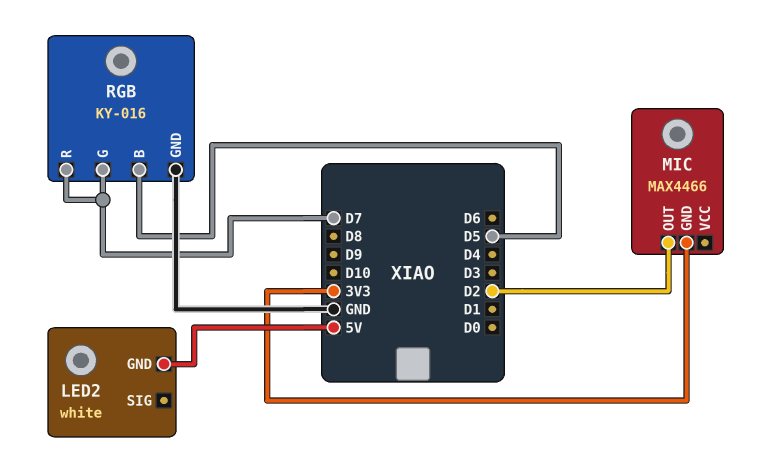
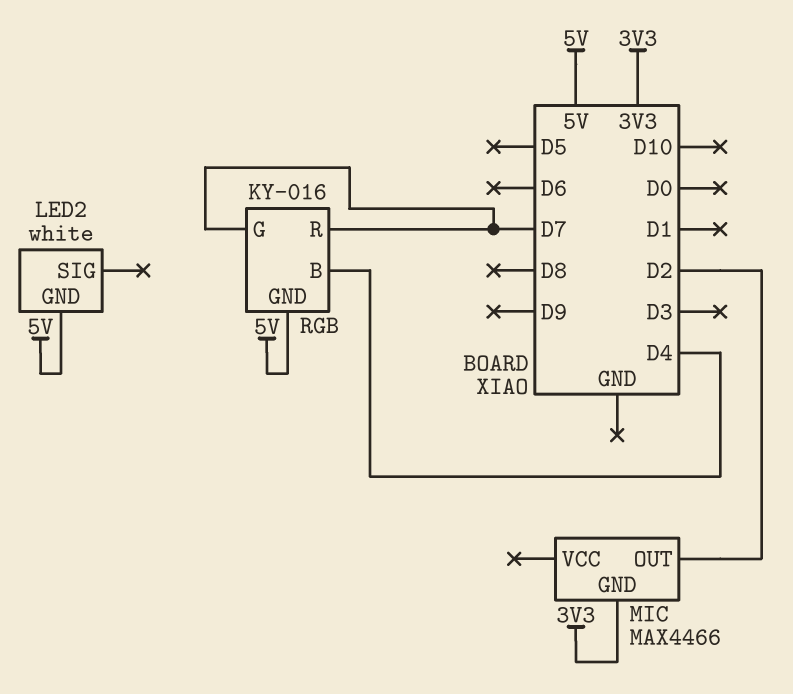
RGB pin B: D5 -> D4
RGB pin GND: GND -> 5V

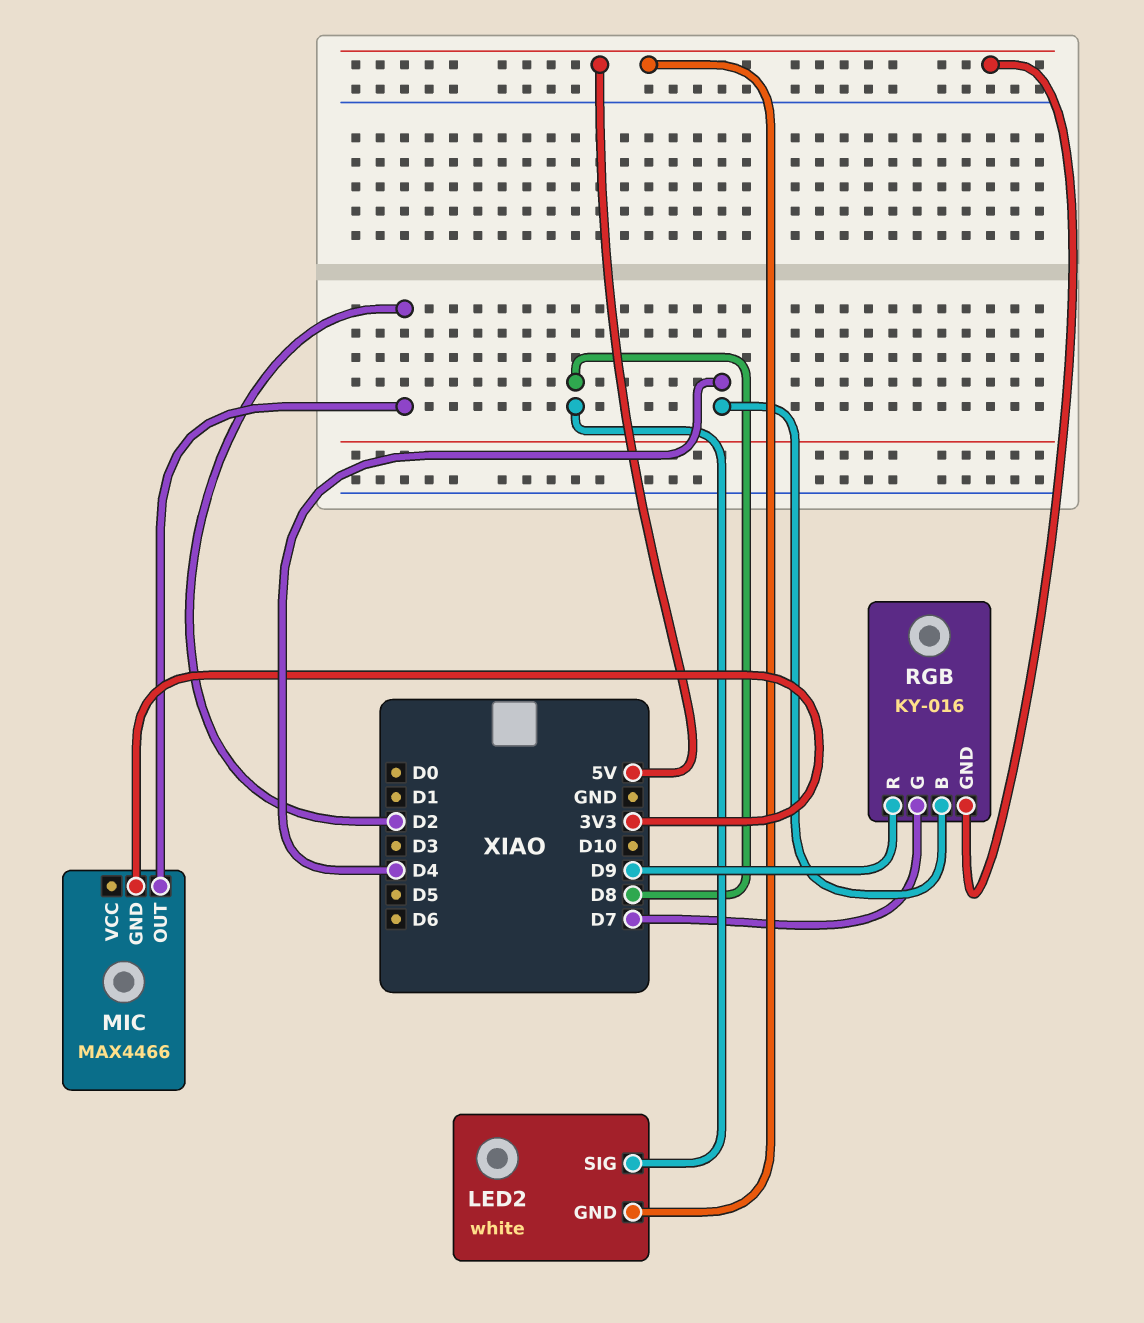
LED2 pin SIG: none -> D8
RGB pin R: D7 -> D9

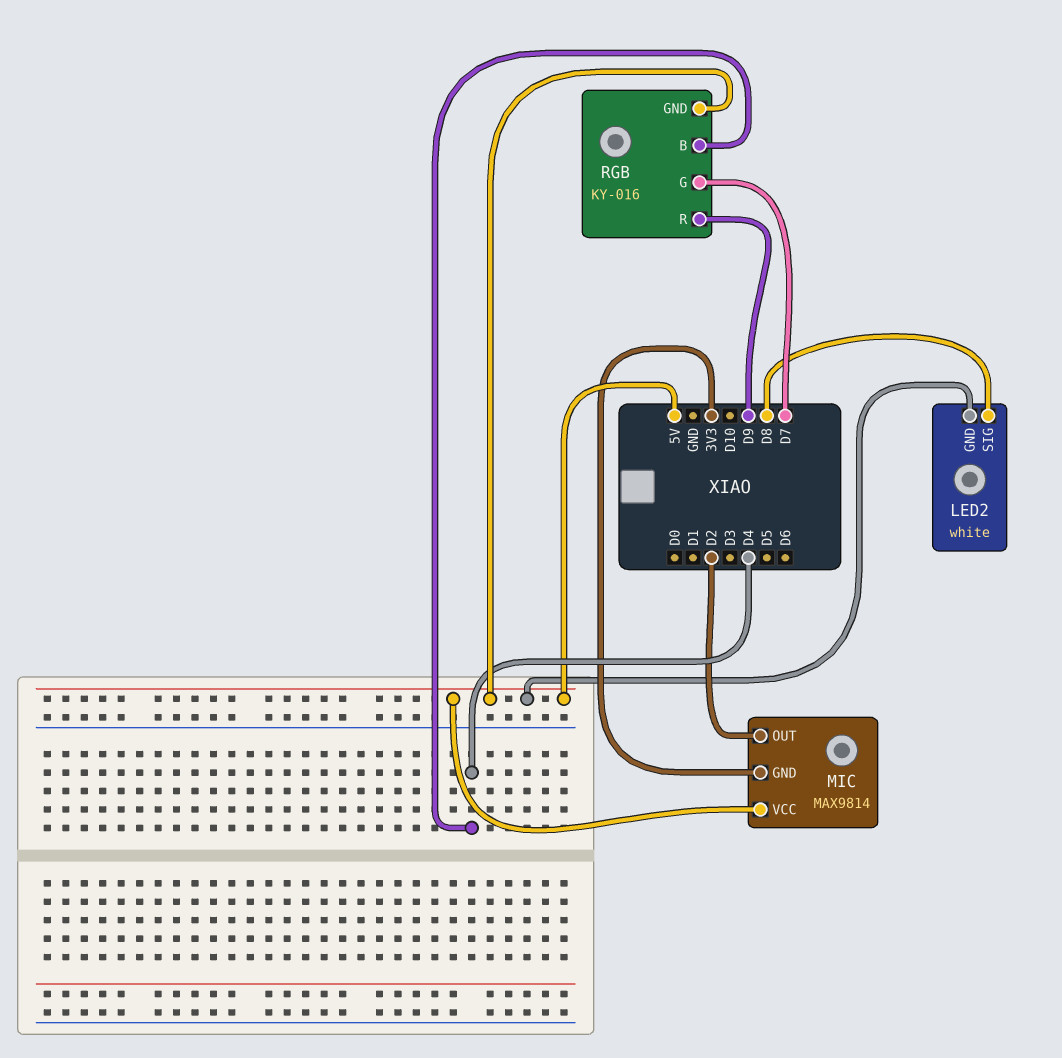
MIC: MAX4466 -> MAX9814
MIC pin VCC: none -> 5V

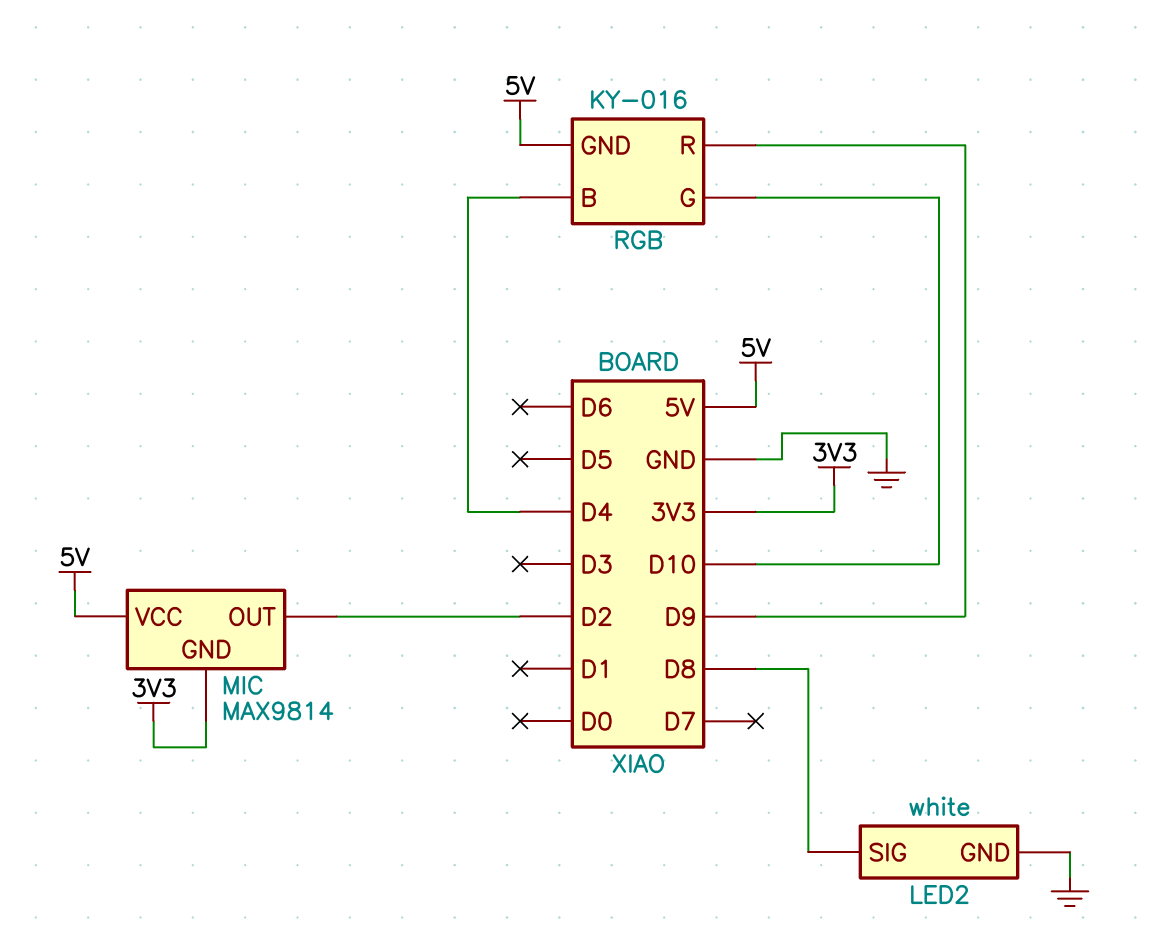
LED2 pin GND: 5V -> GND
RGB pin G: D7 -> D10

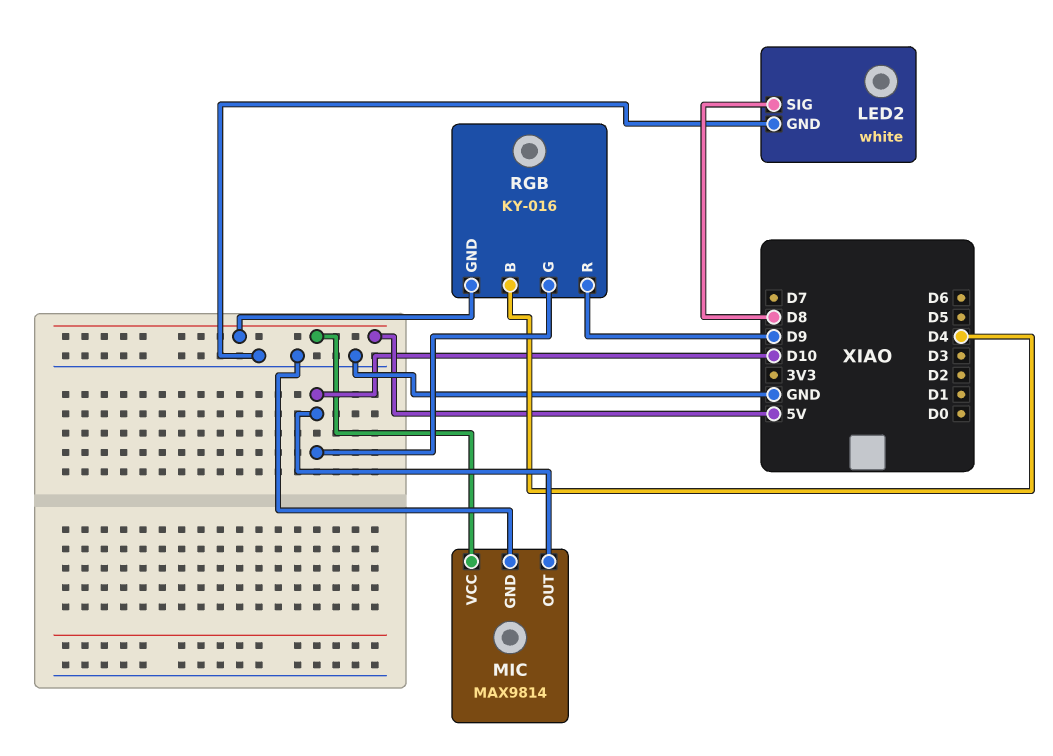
MIC pin GND: 3V3 -> GND
MIC pin OUT: D2 -> D10

